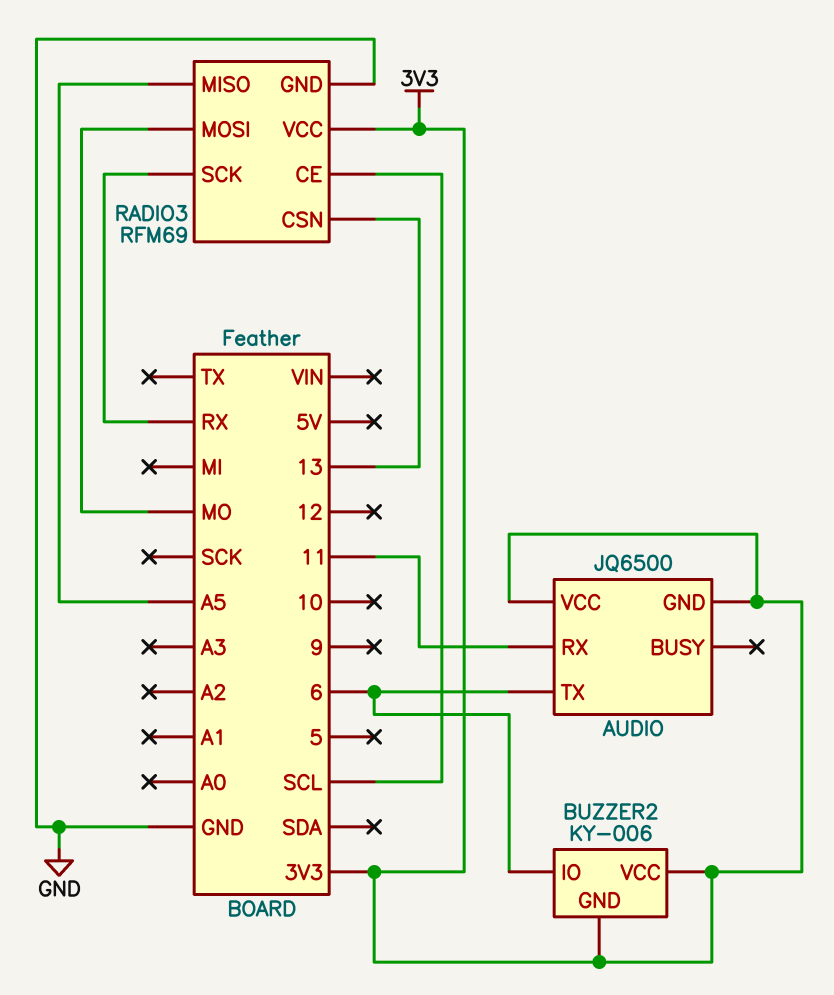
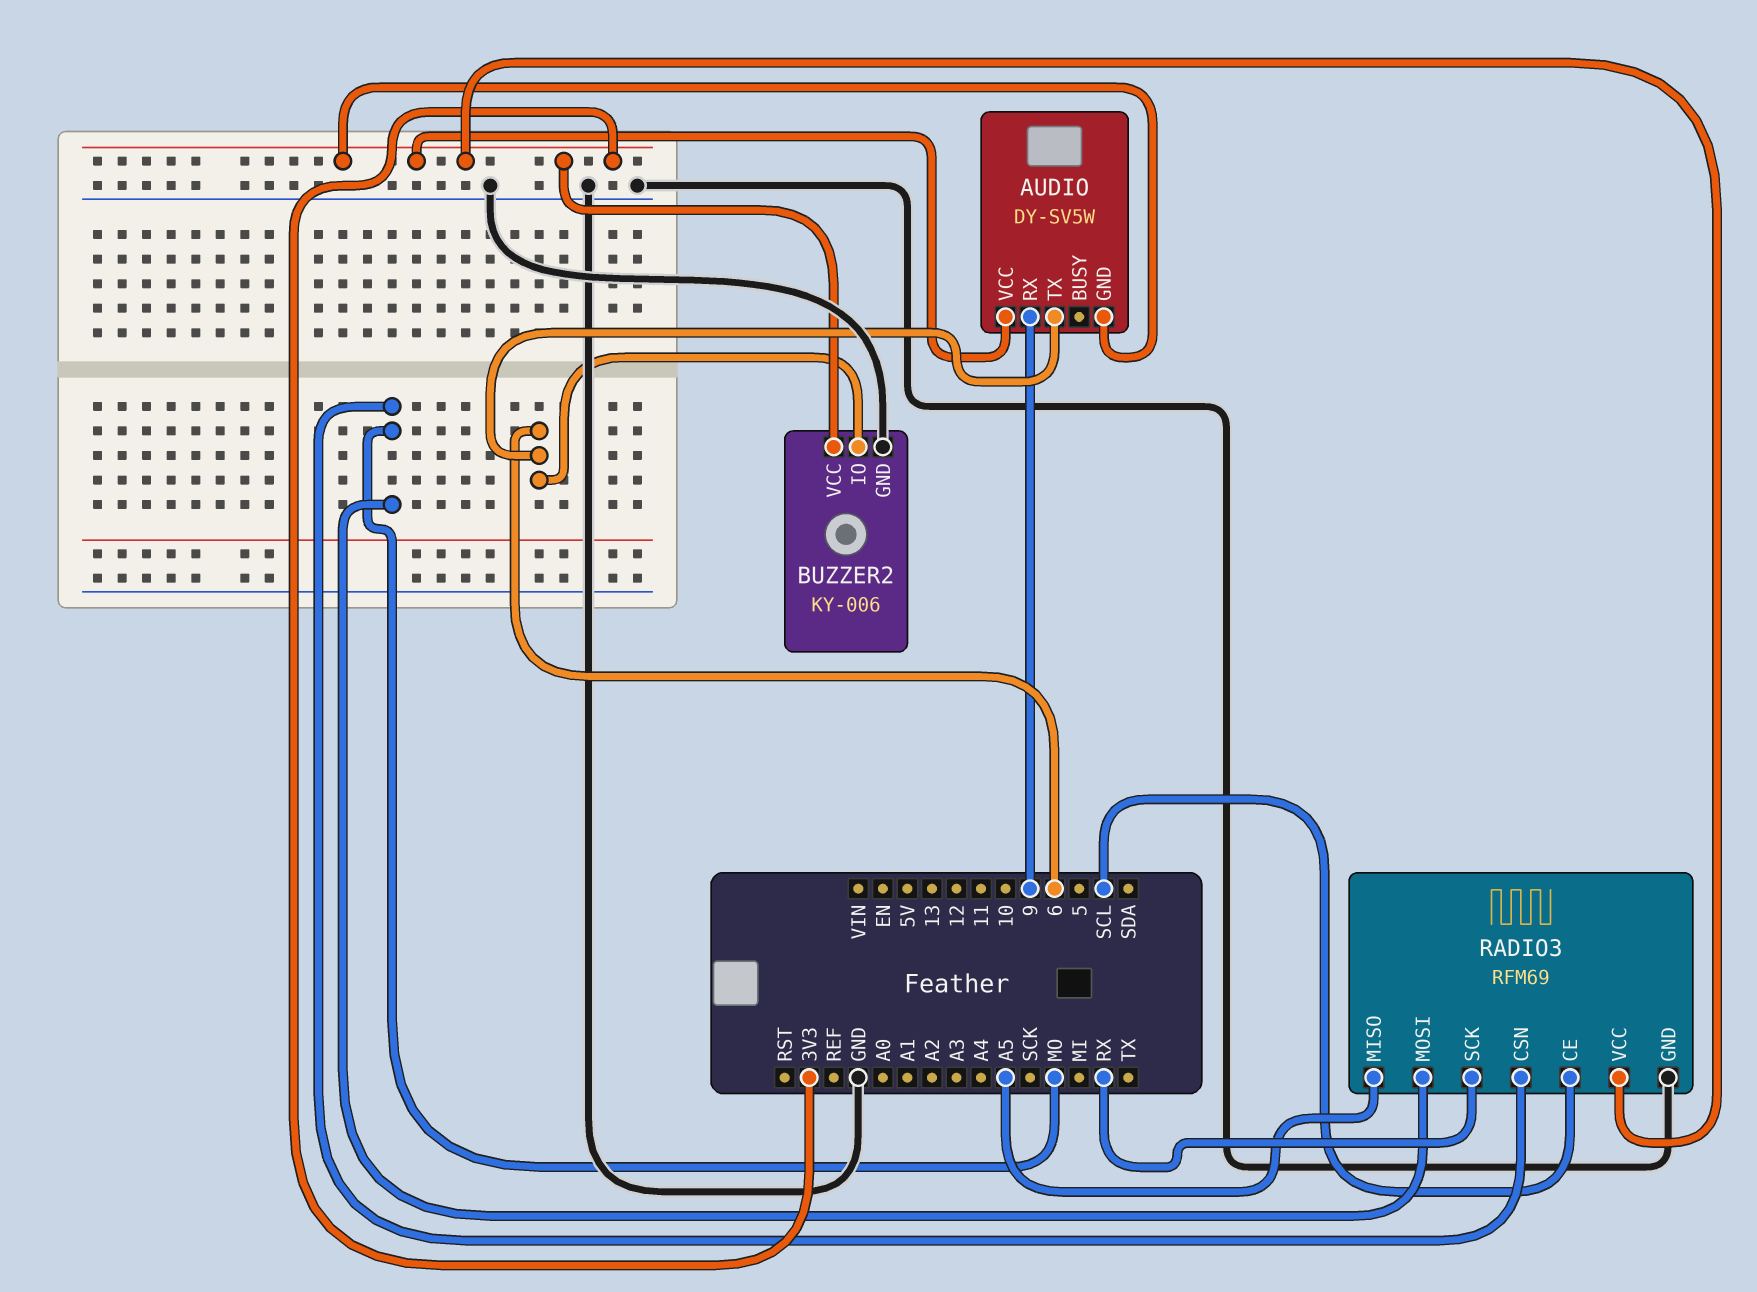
AUDIO: JQ6500 -> DY-SV5W
AUDIO pin RX: 11 -> 9
BUZZER2 pin GND: 3V3 -> GND
RADIO3 pin CSN: 13 -> MO

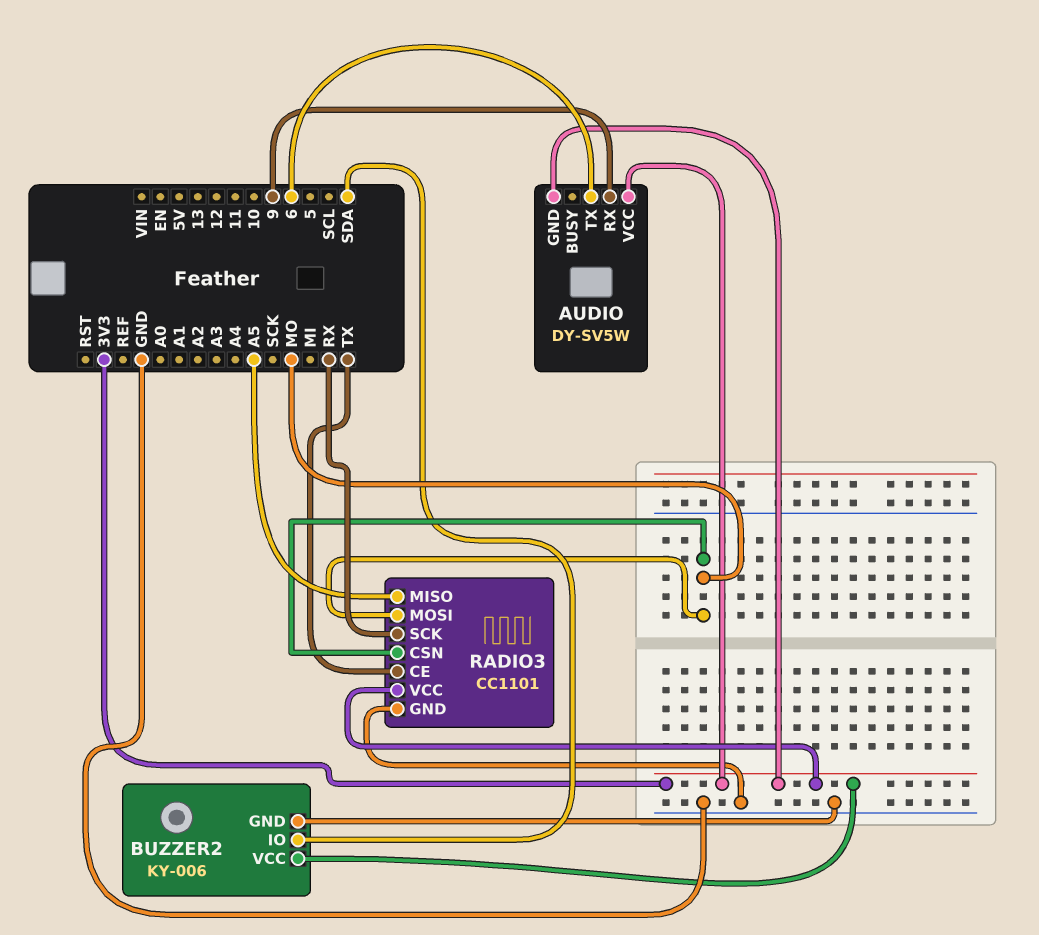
BUZZER2 pin IO: 6 -> SDA
RADIO3: RFM69 -> CC1101
RADIO3 pin CE: SCL -> TX

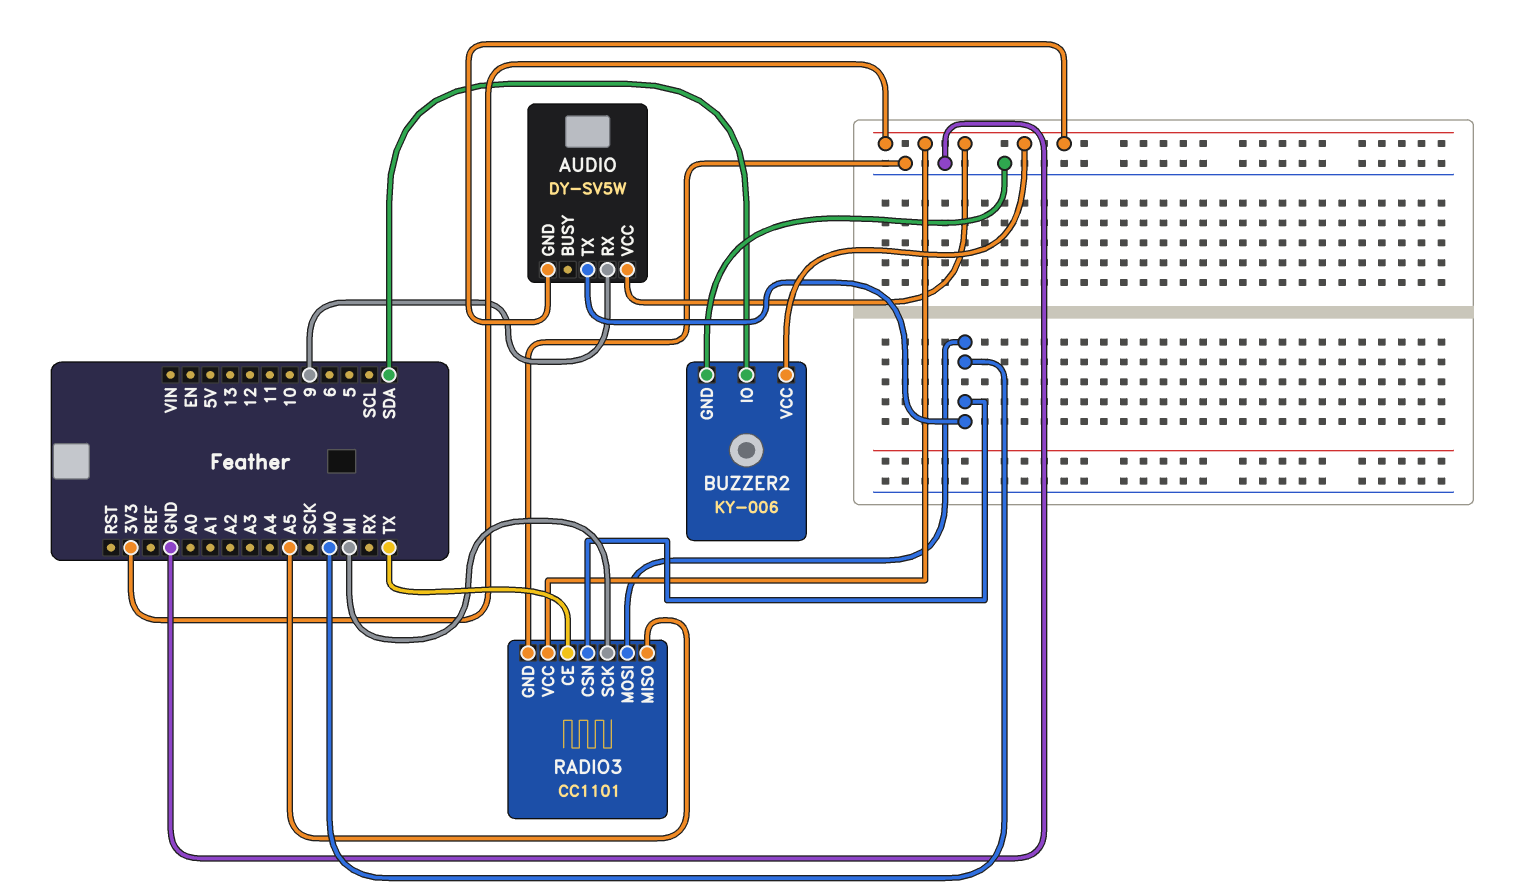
AUDIO pin TX: 6 -> MO
RADIO3 pin SCK: RX -> MI

